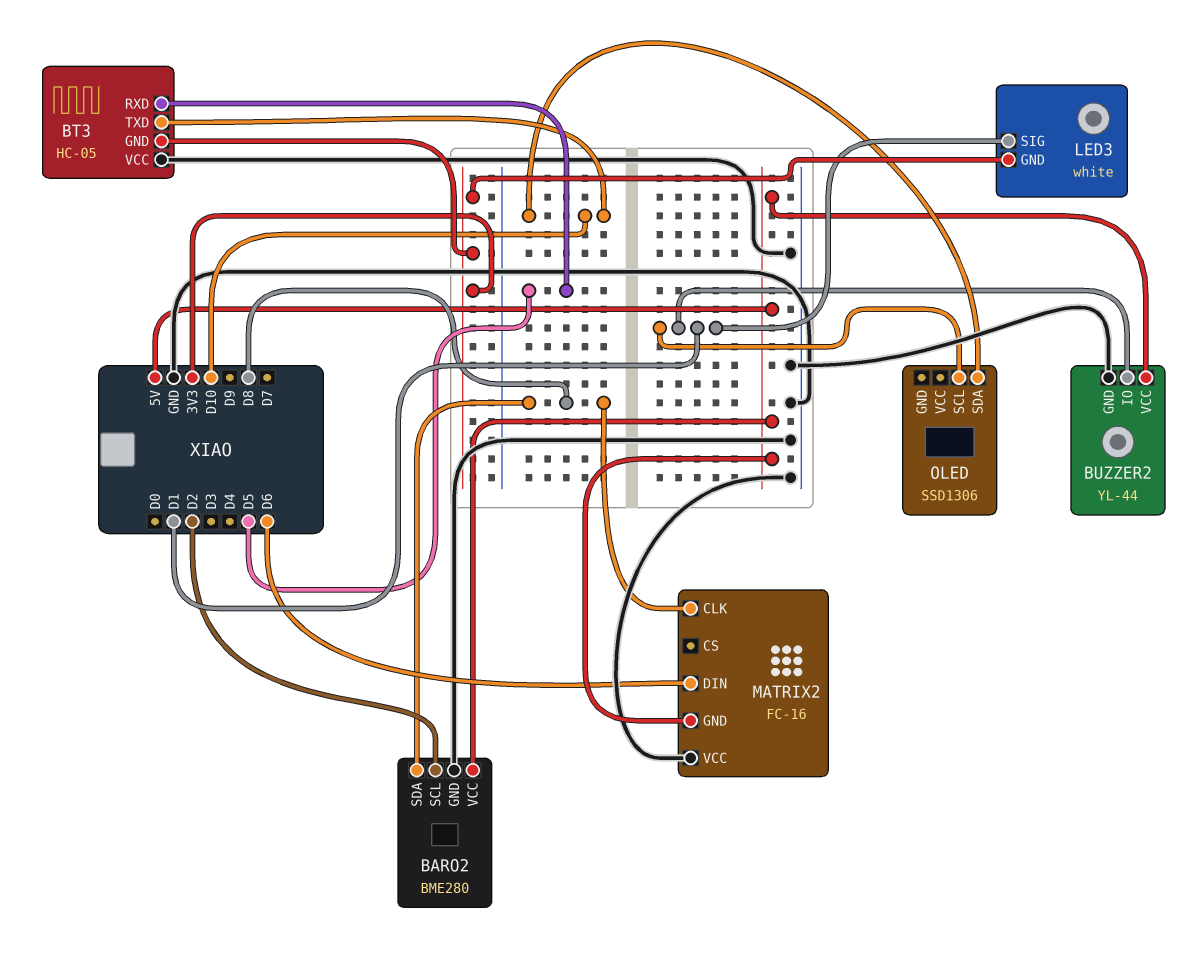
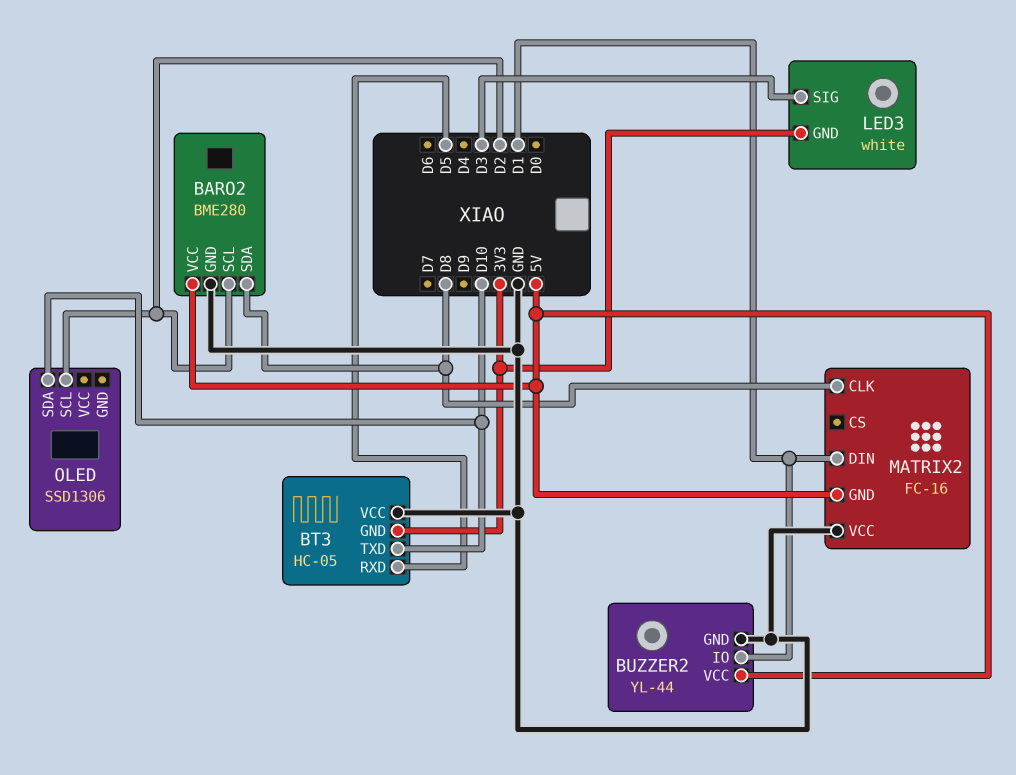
LED3 pin SIG: D1 -> D3
MATRIX2 pin DIN: D6 -> D1
OLED pin SCL: D1 -> D2

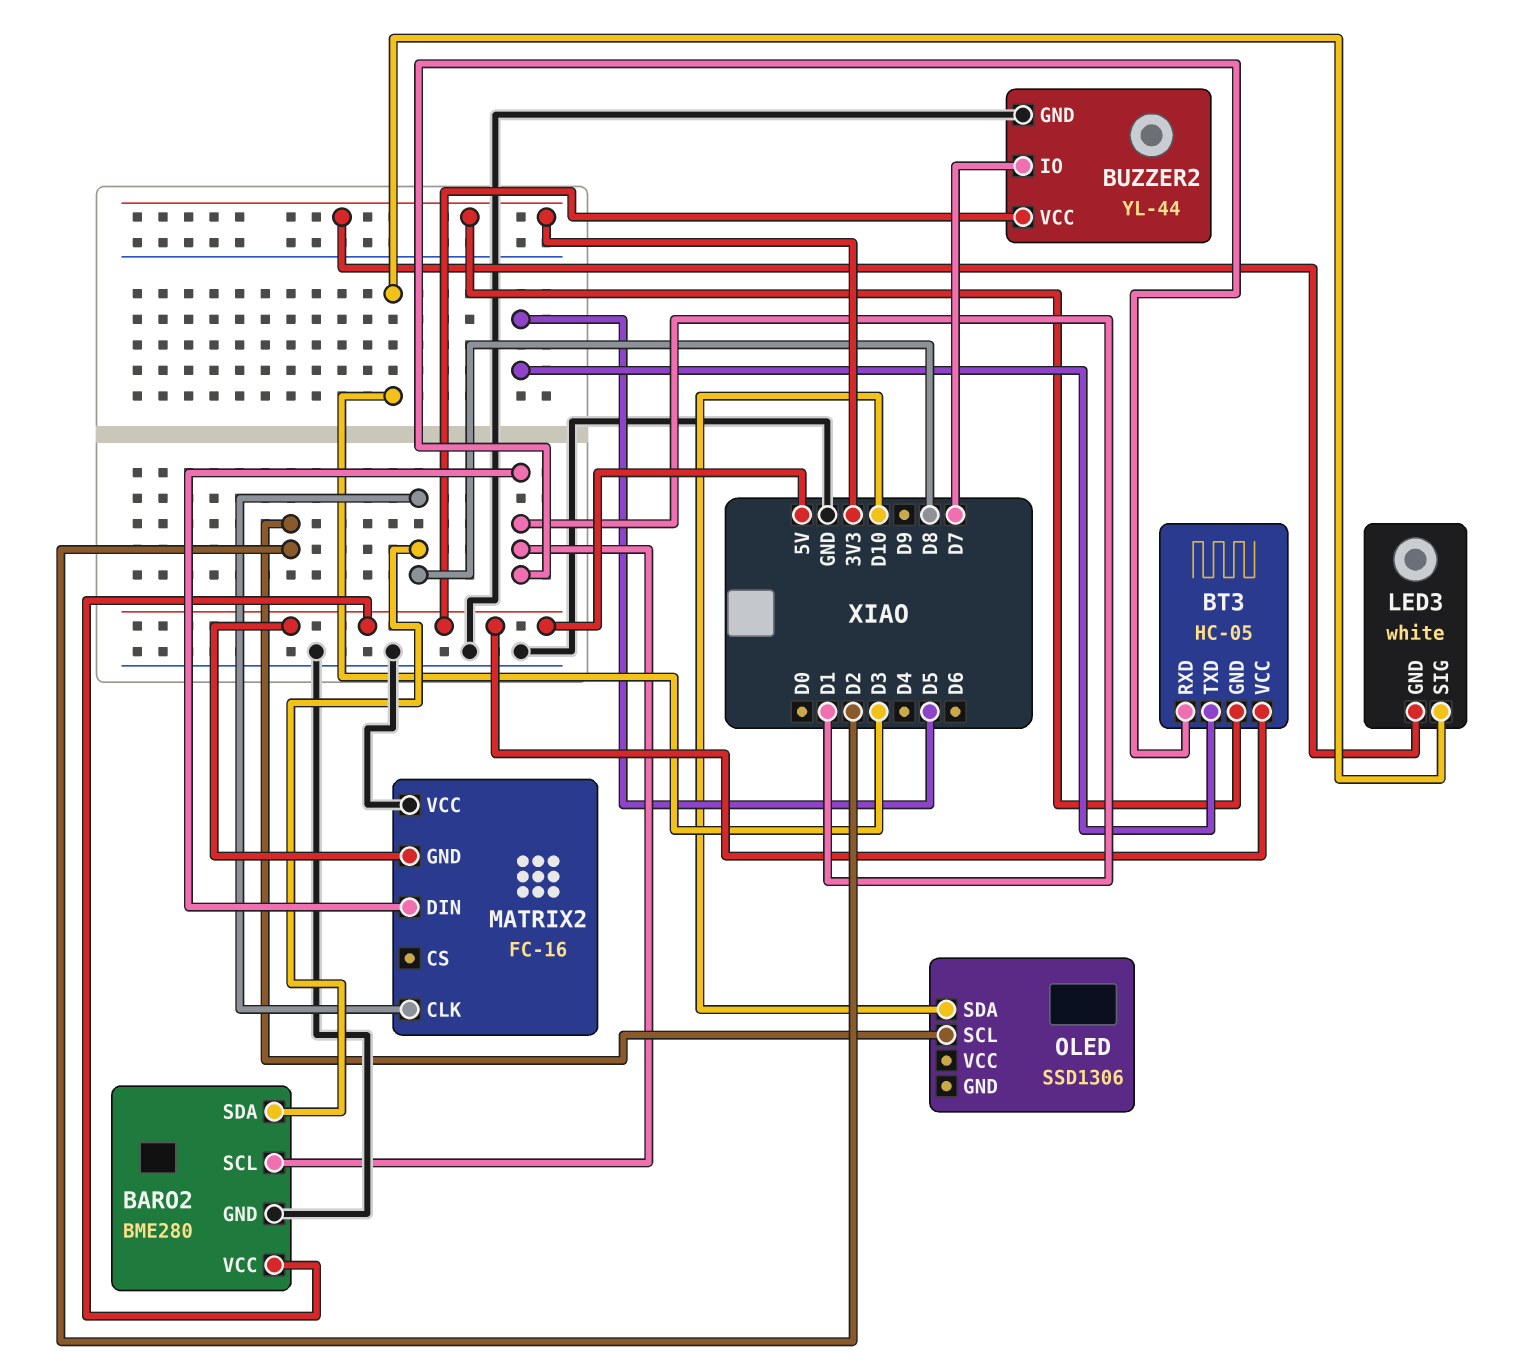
BARO2 pin SCL: D2 -> D1
BT3 pin RXD: D5 -> D1
BT3 pin TXD: D10 -> D5
BT3 pin VCC: GND -> 5V
BUZZER2 pin IO: D1 -> D7

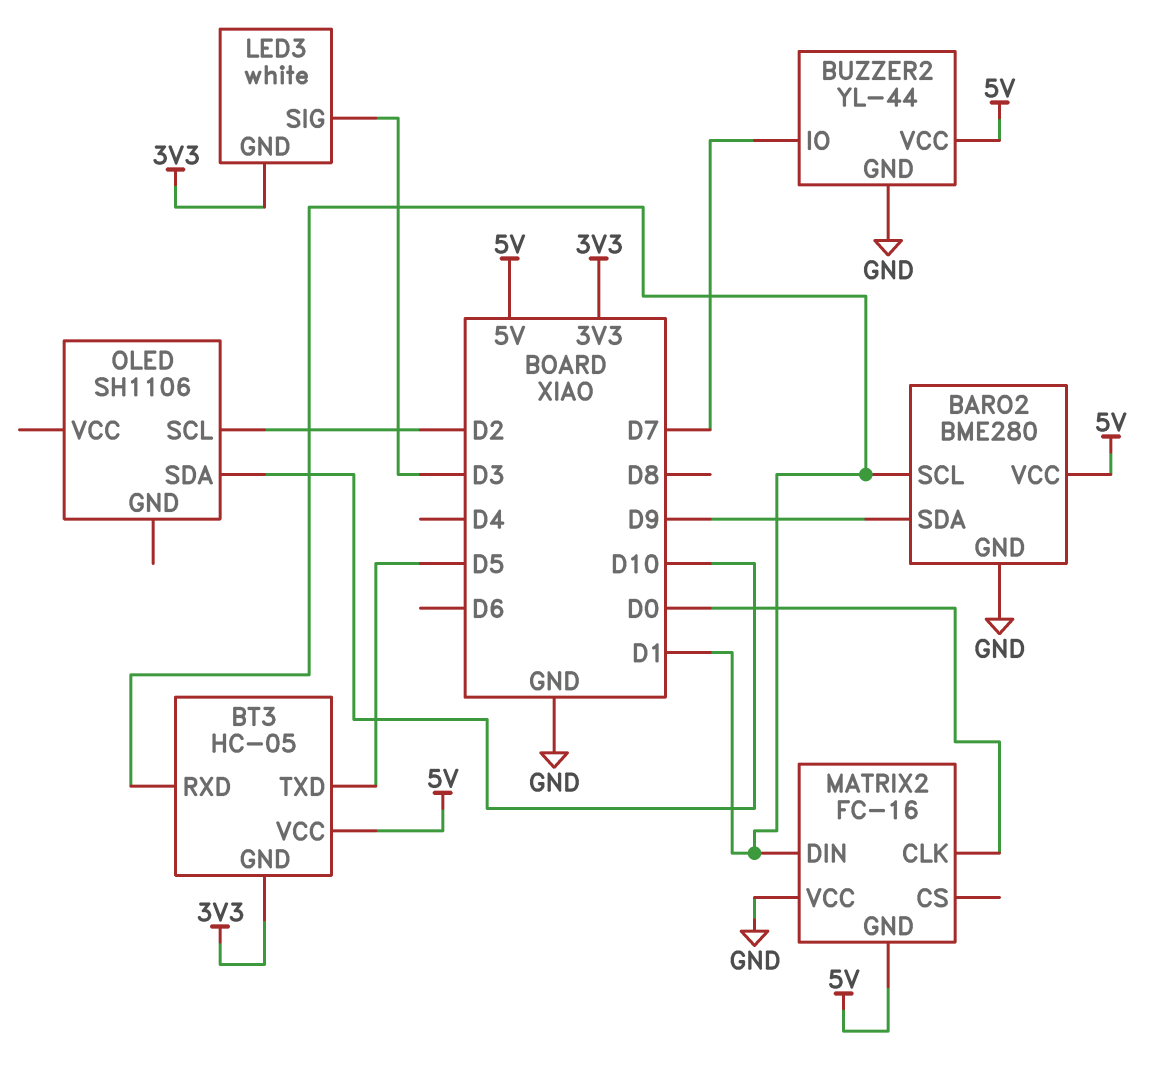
BARO2 pin SDA: D8 -> D9
MATRIX2 pin CLK: D8 -> D0
OLED: SSD1306 -> SH1106

